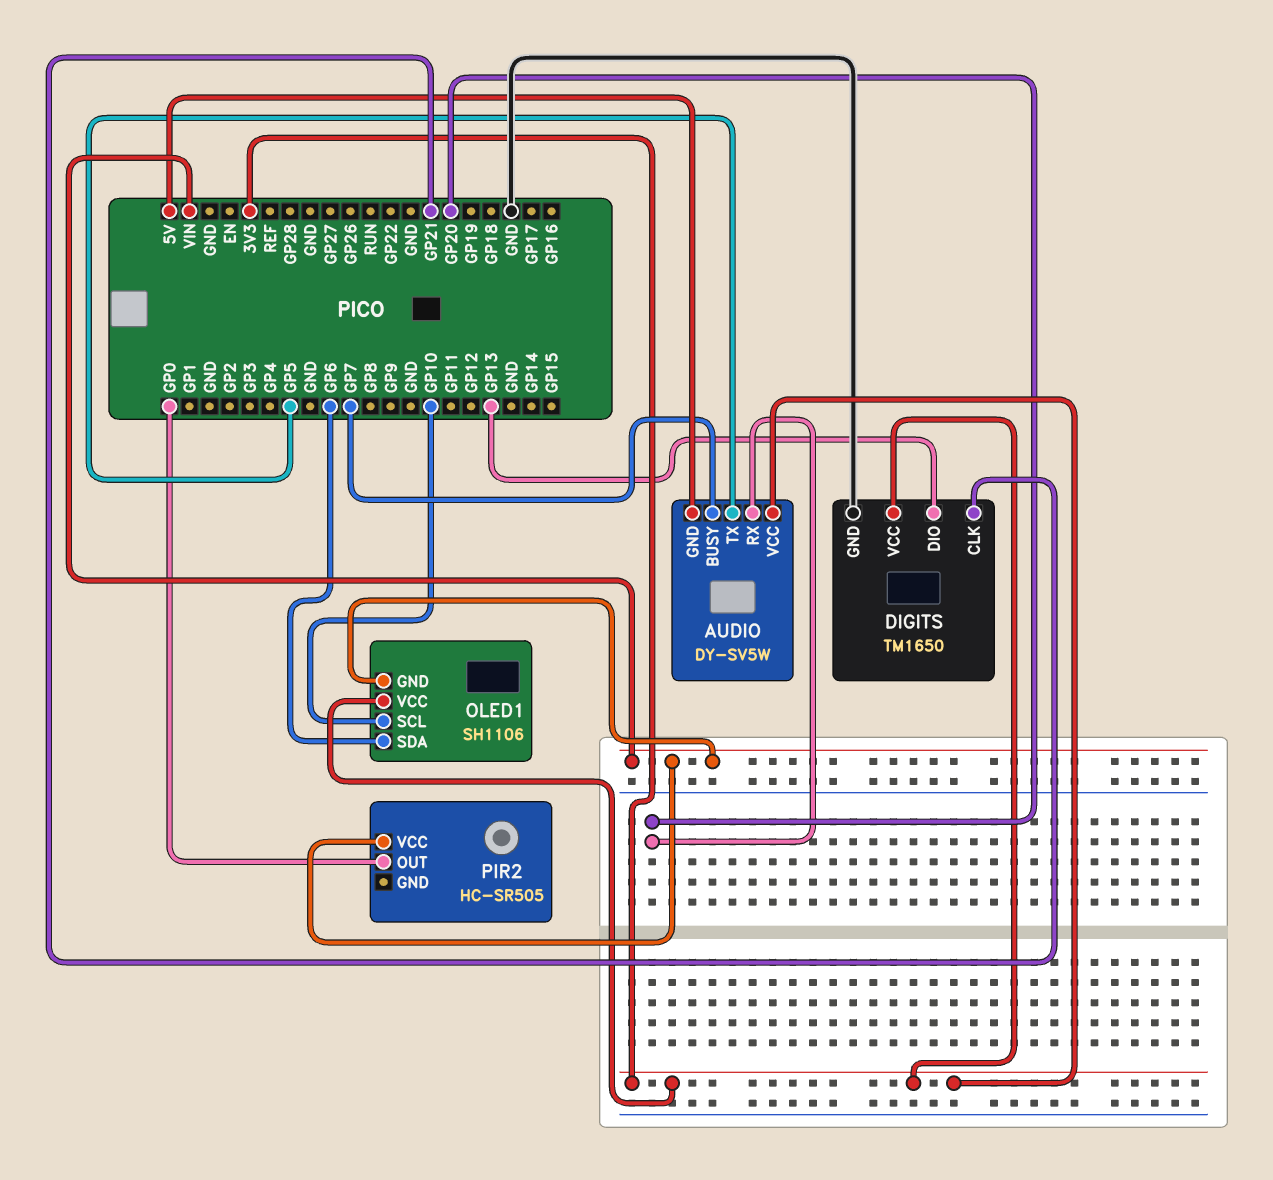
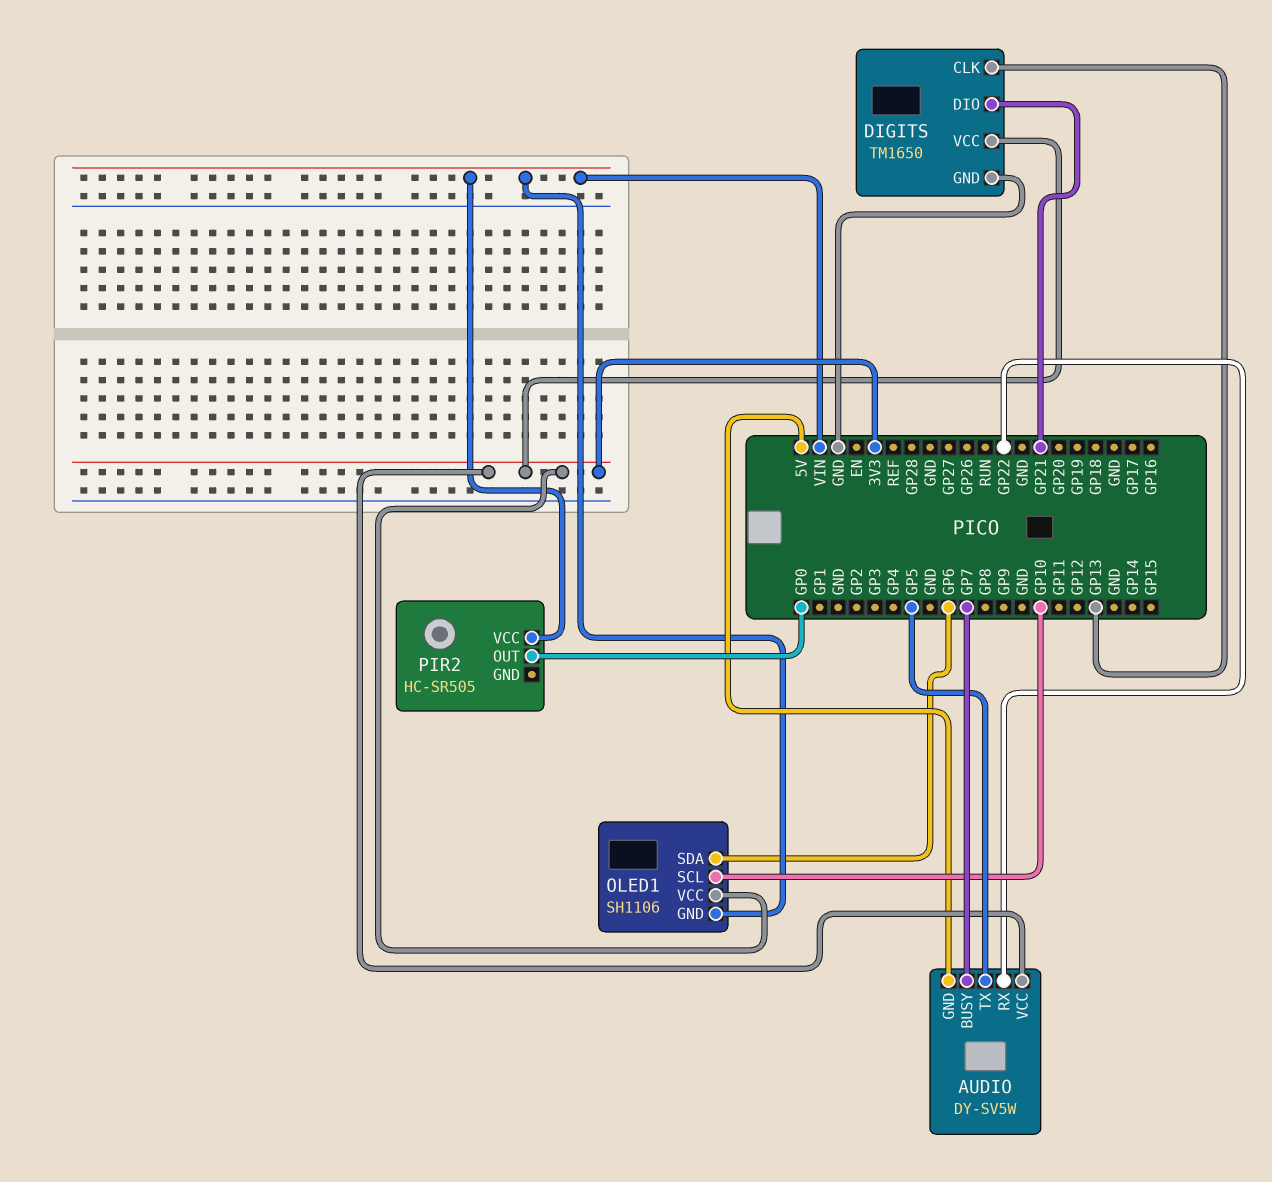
AUDIO pin RX: GP20 -> GP22
DIGITS pin CLK: GP21 -> GP13
DIGITS pin DIO: GP13 -> GP21

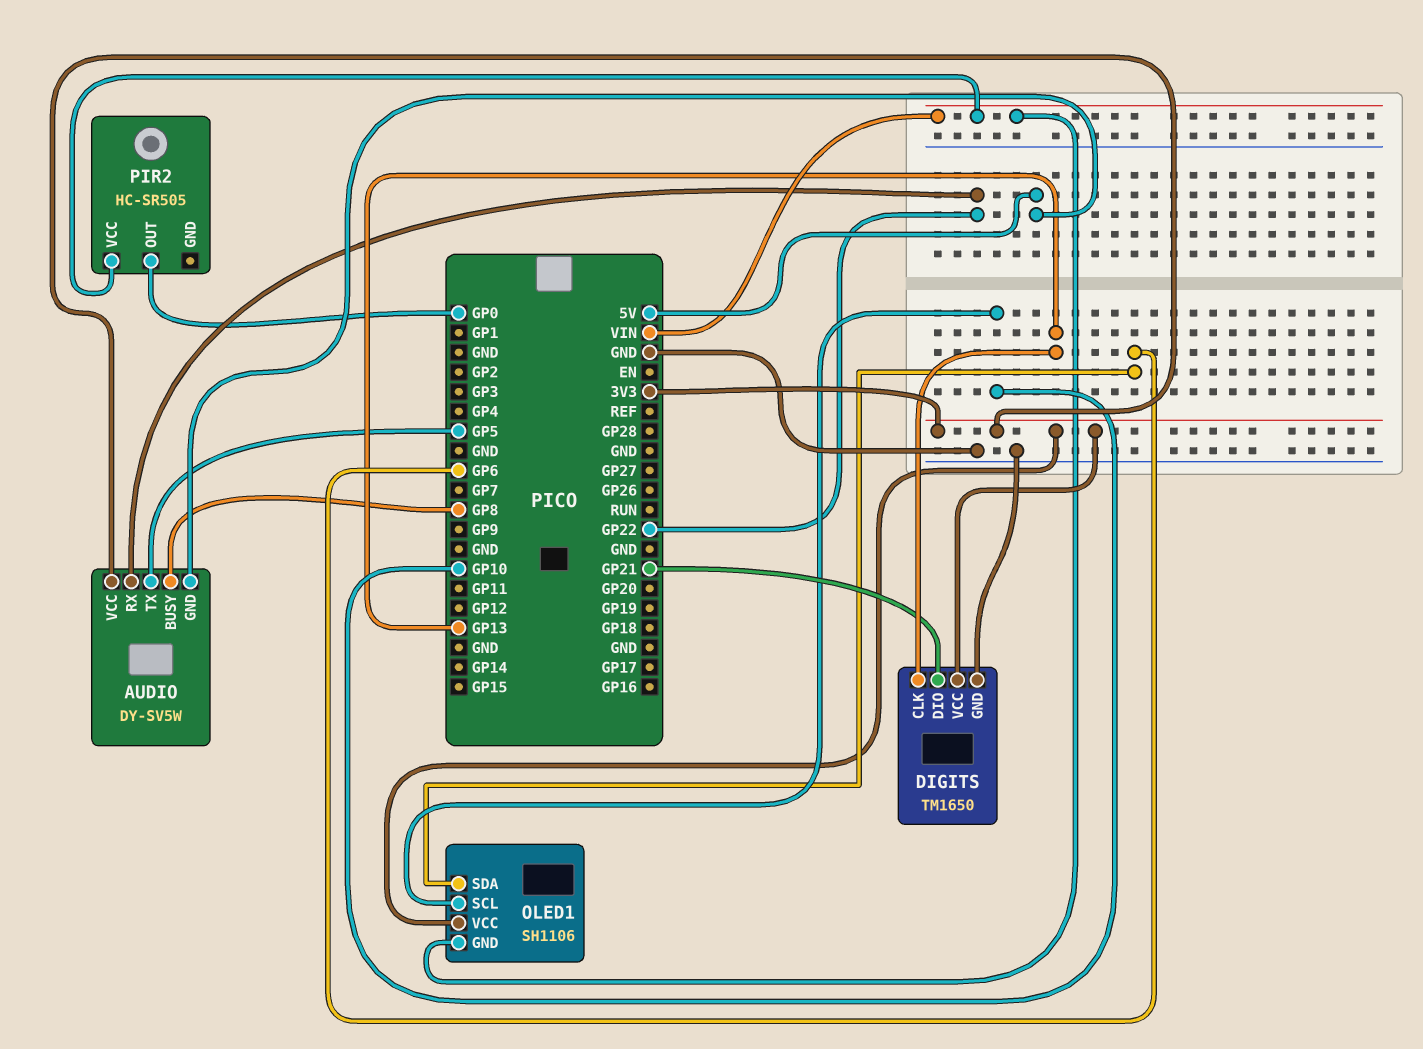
AUDIO pin BUSY: GP7 -> GP8

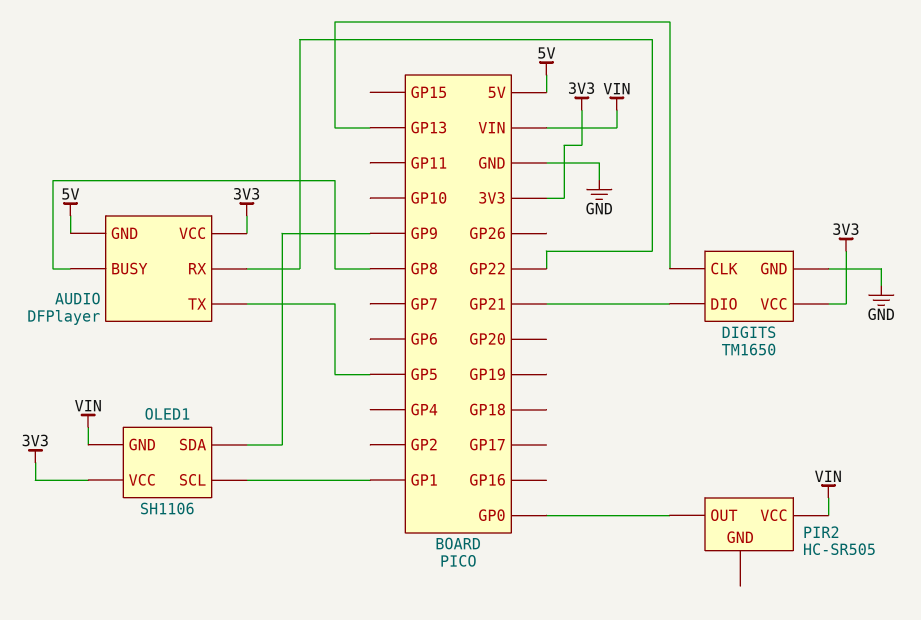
AUDIO: DY-SV5W -> DFPlayer
OLED1 pin SCL: GP10 -> GP1
OLED1 pin SDA: GP6 -> GP9

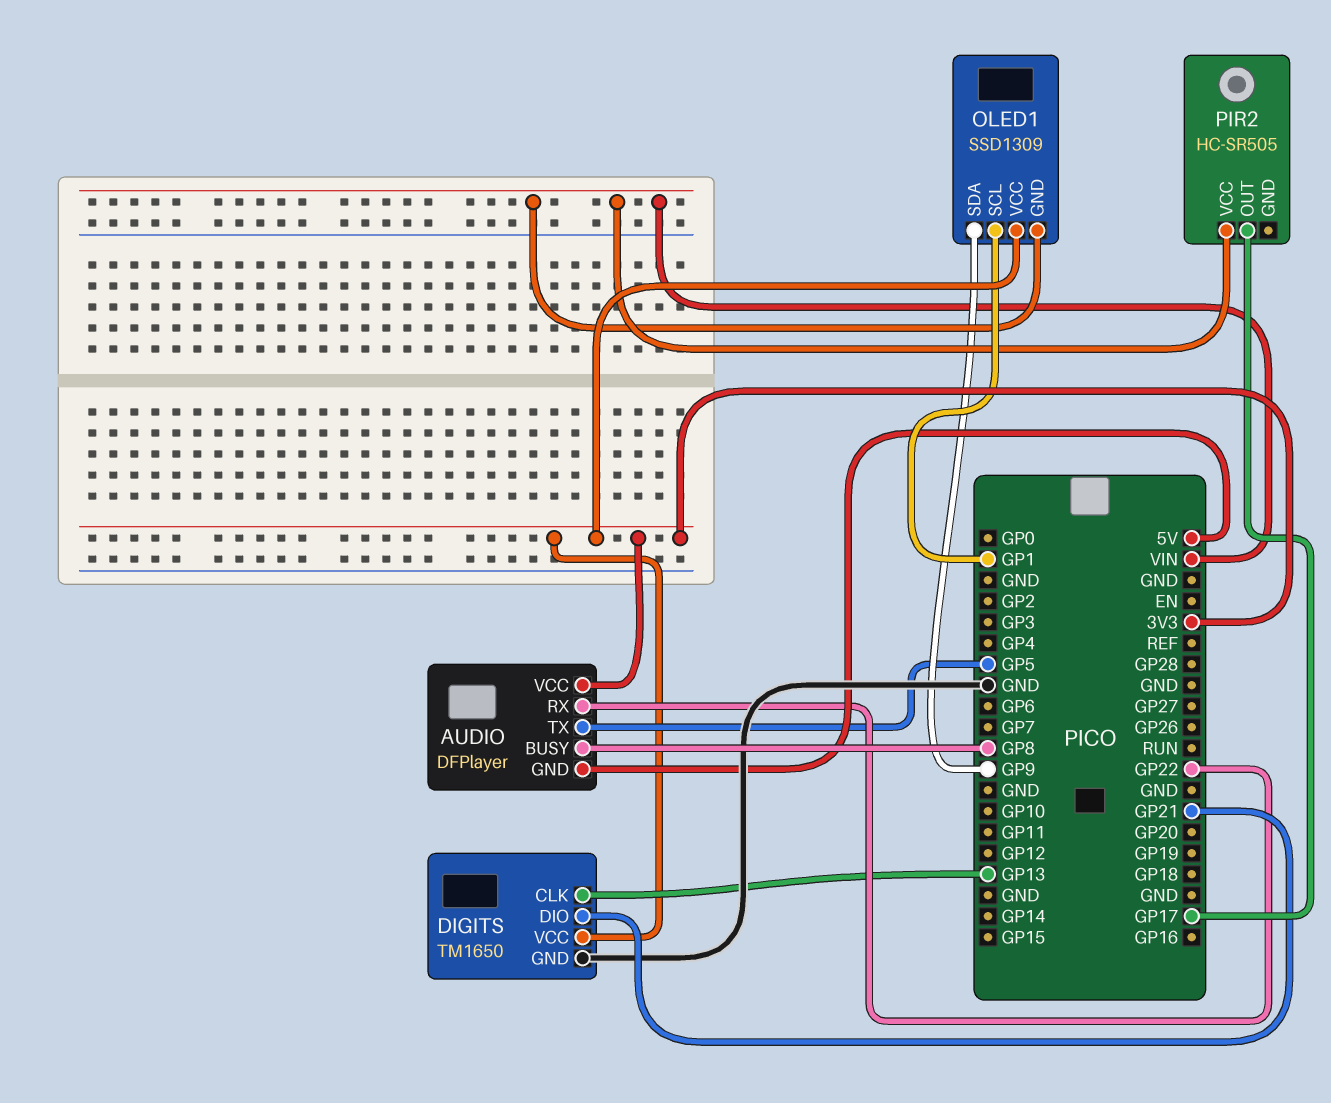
OLED1: SH1106 -> SSD1309
PIR2 pin OUT: GP0 -> GP17

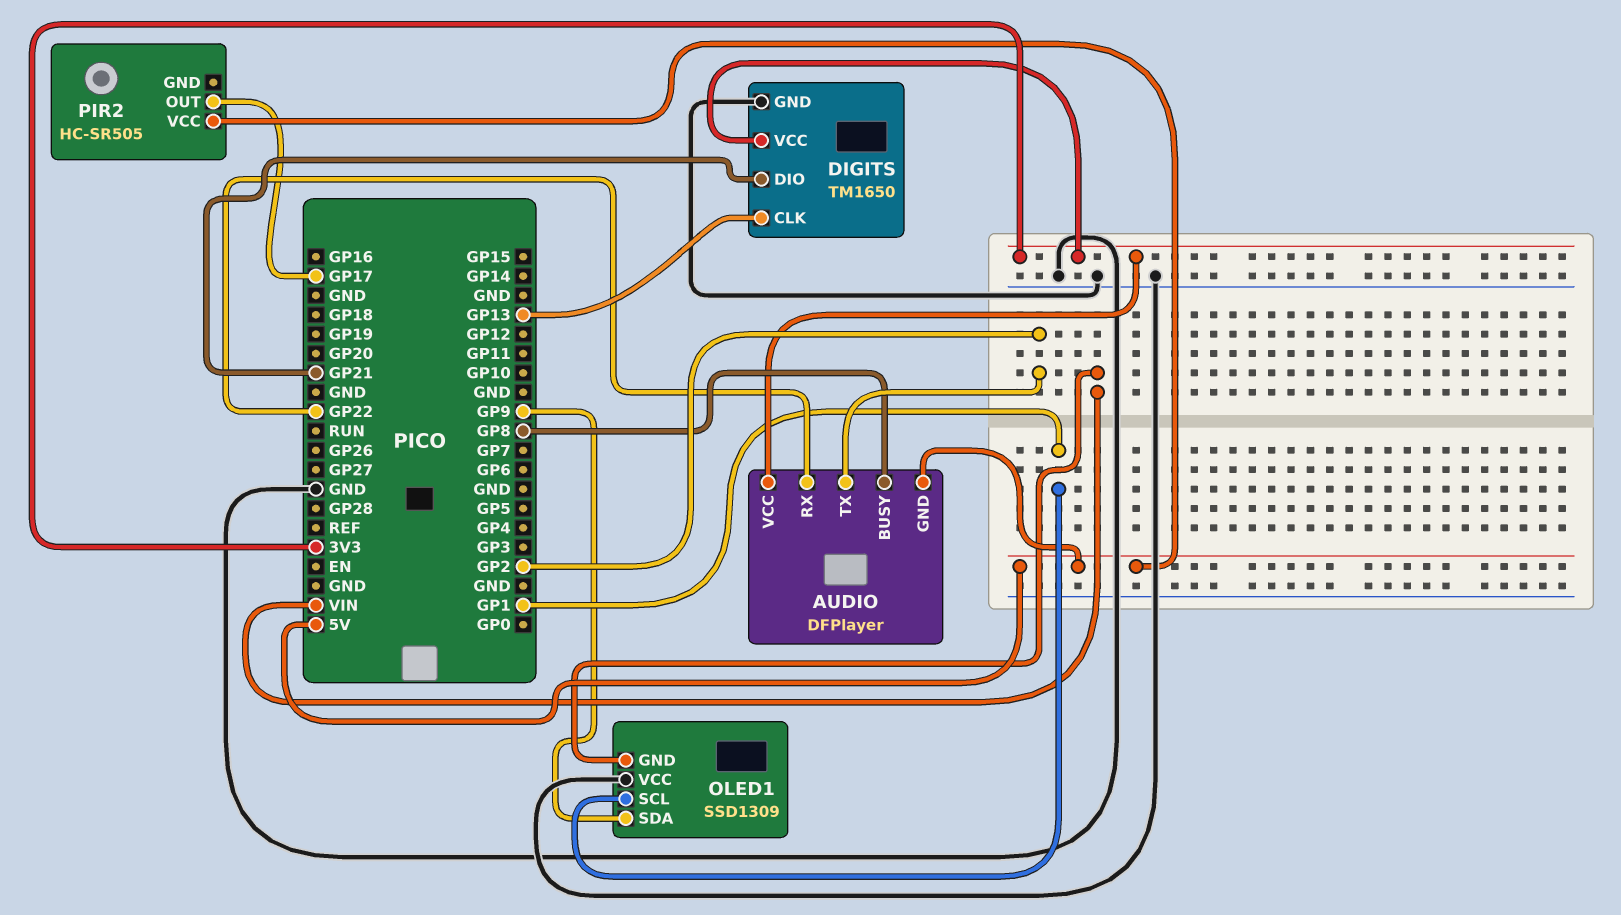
AUDIO pin TX: GP5 -> GP2
OLED1 pin VCC: 3V3 -> GND
PIR2 pin VCC: VIN -> 5V

